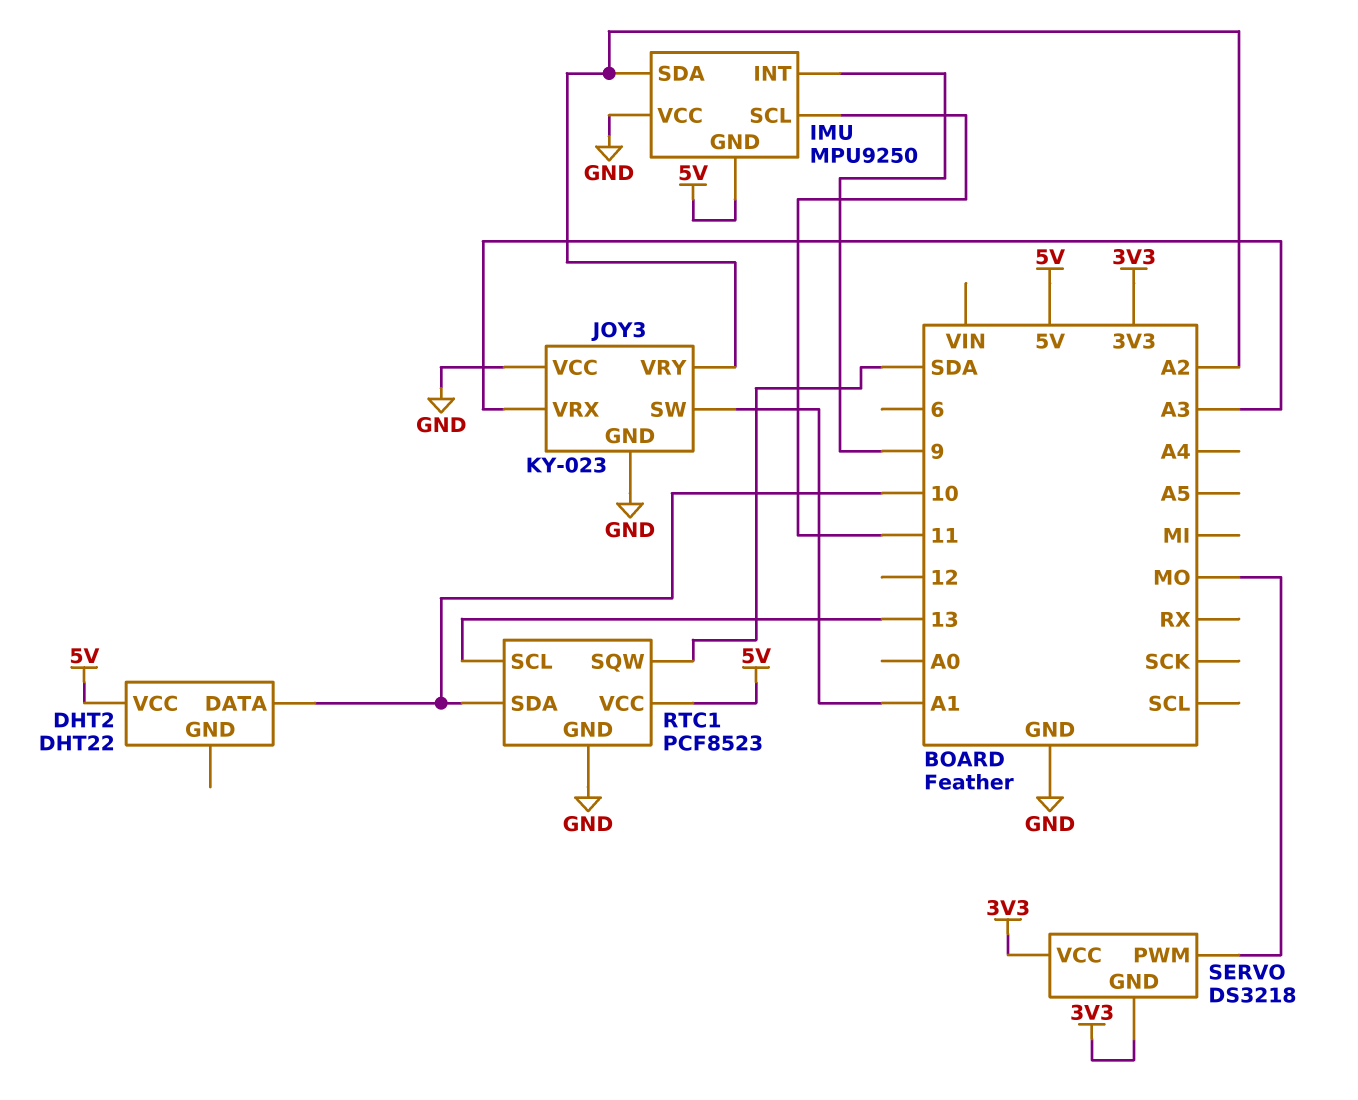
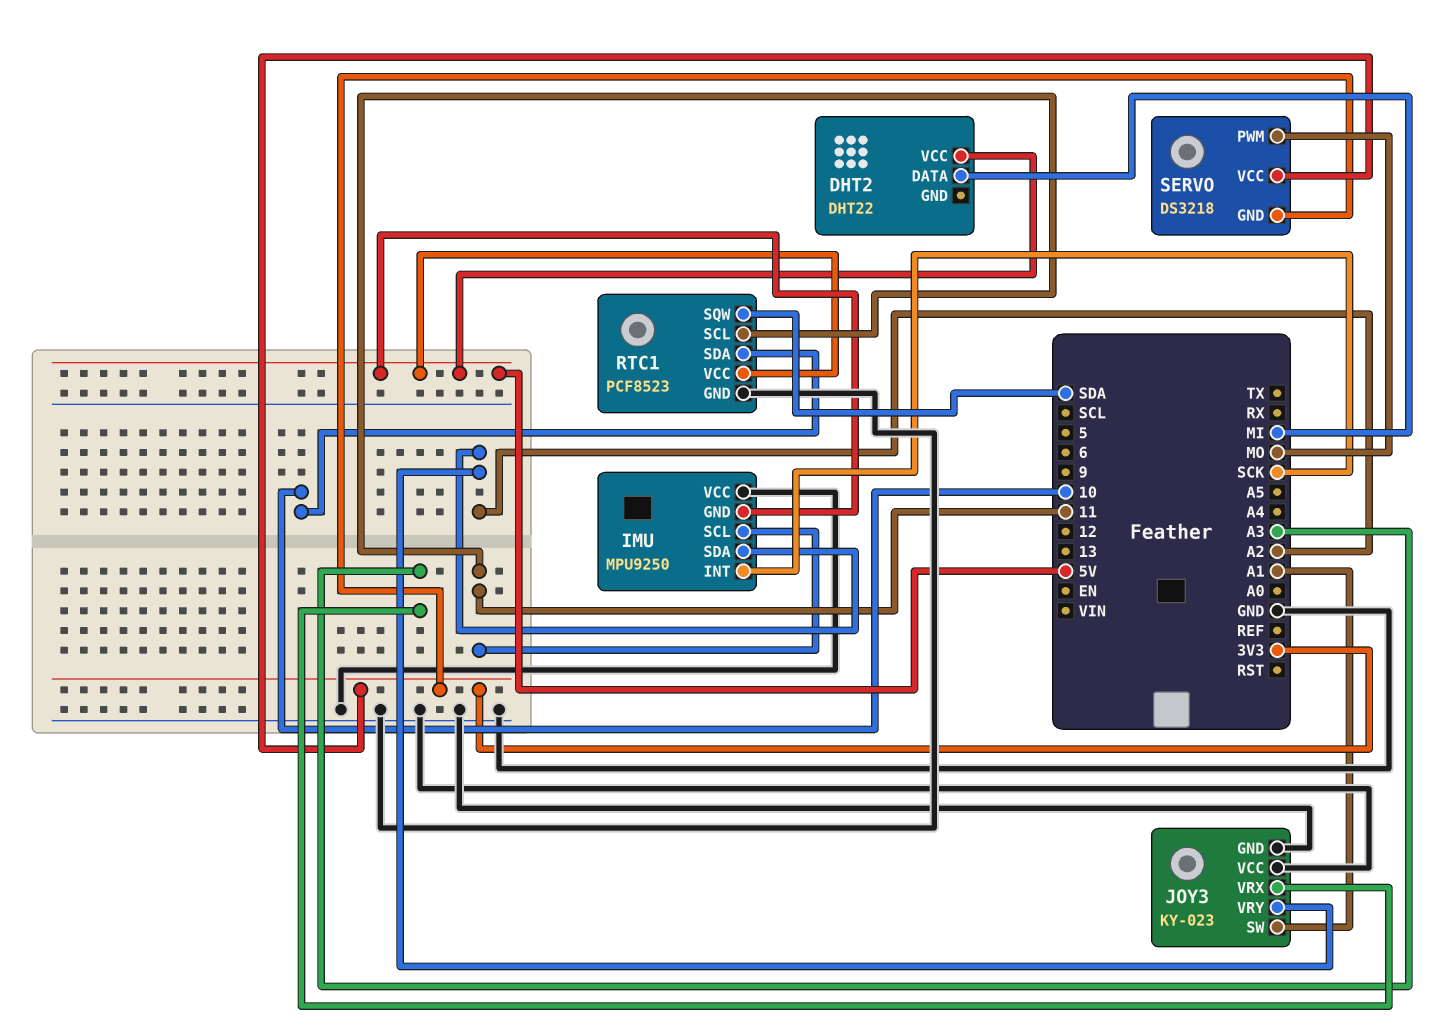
DHT2 pin DATA: 10 -> MI
IMU pin INT: 9 -> SCK
RTC1 pin SCL: 13 -> 11

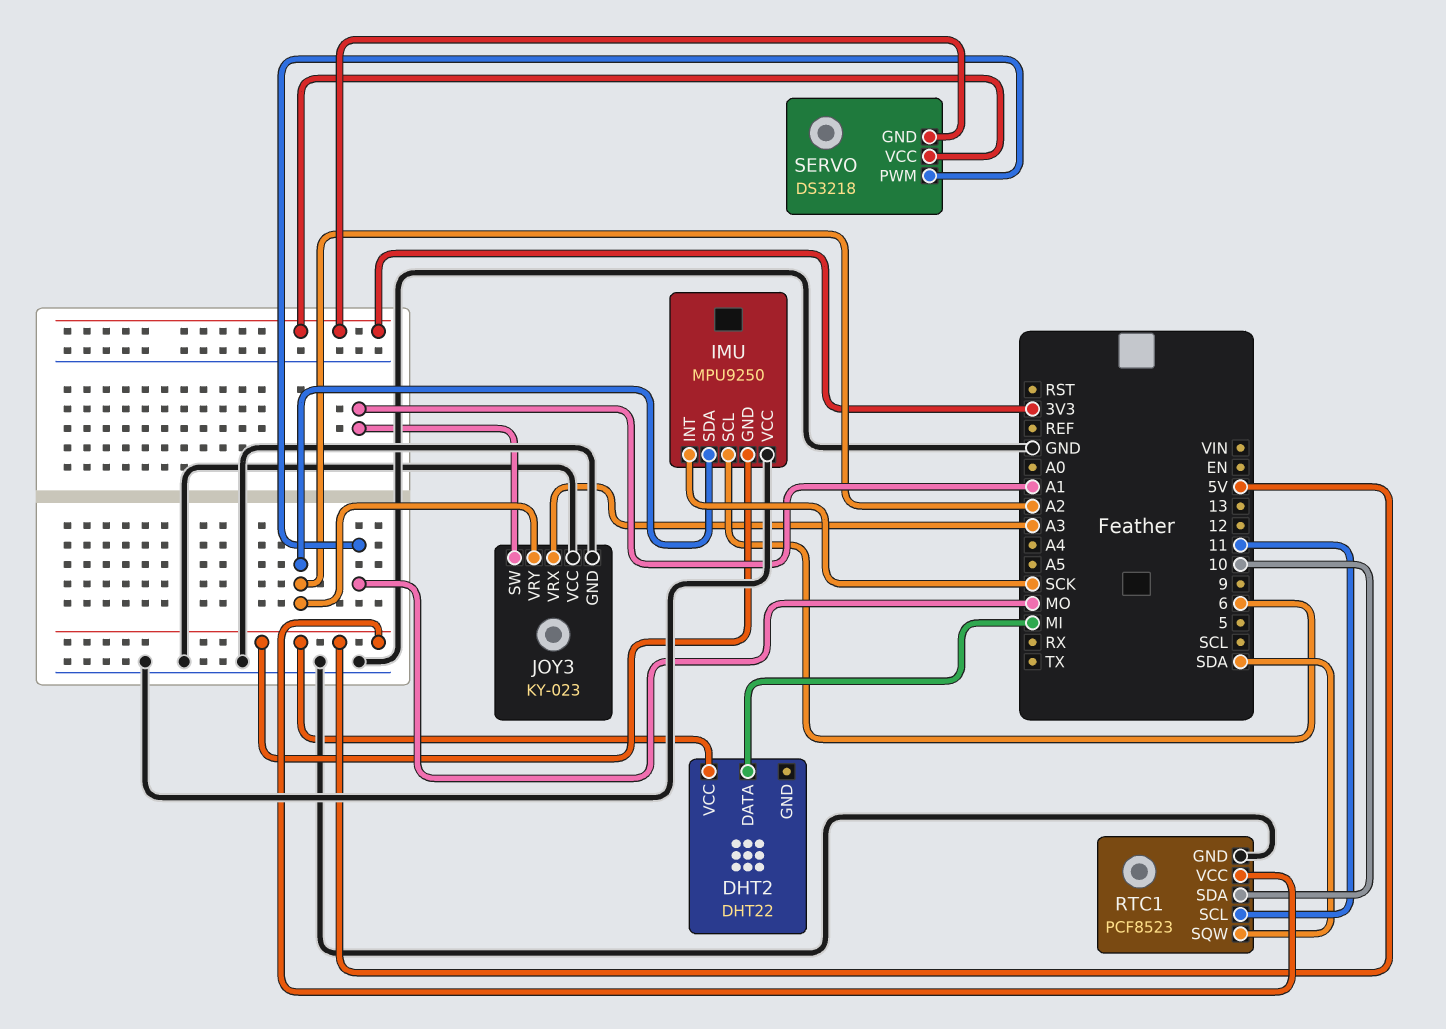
IMU pin SCL: 11 -> 6

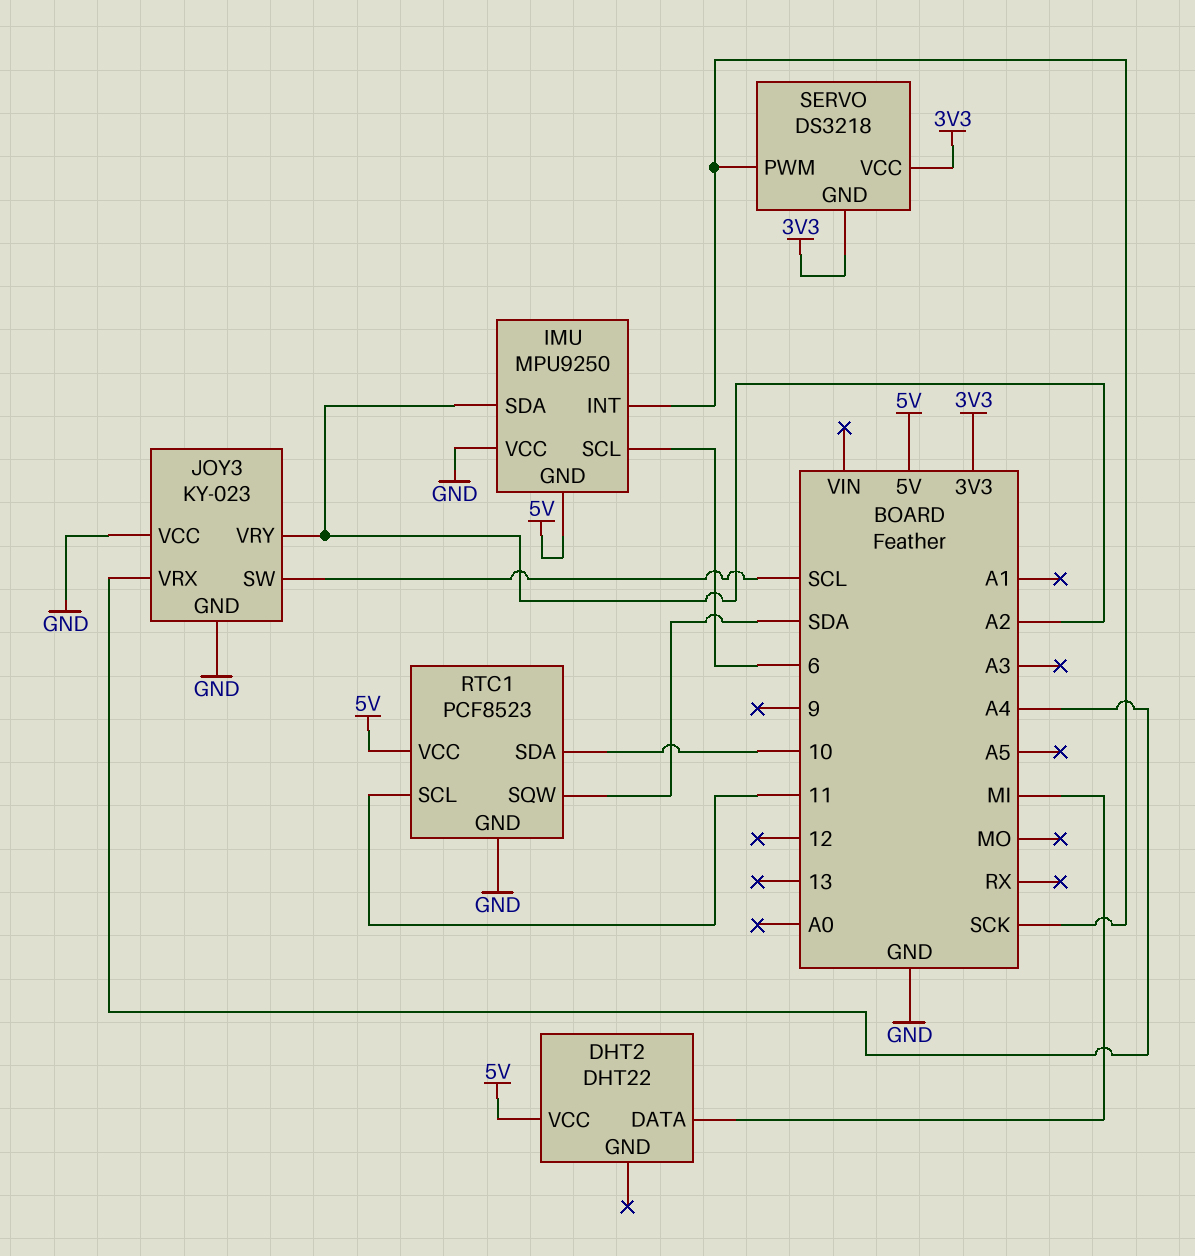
JOY3 pin SW: A1 -> SCL
JOY3 pin VRX: A3 -> A4
SERVO pin PWM: MO -> SCK

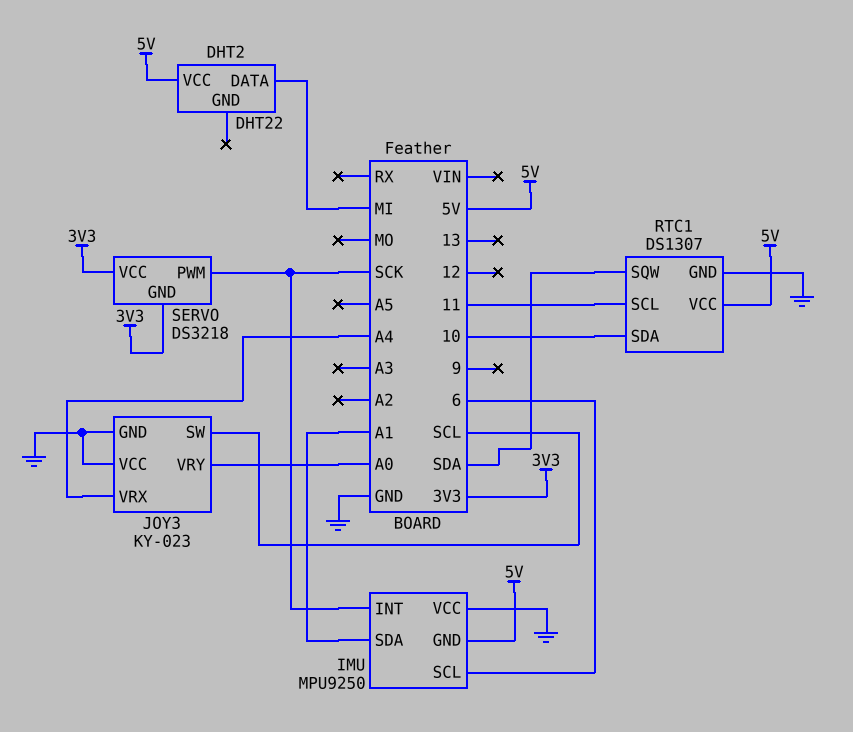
IMU pin SDA: A2 -> A1
JOY3 pin VRY: A2 -> A0
RTC1: PCF8523 -> DS1307

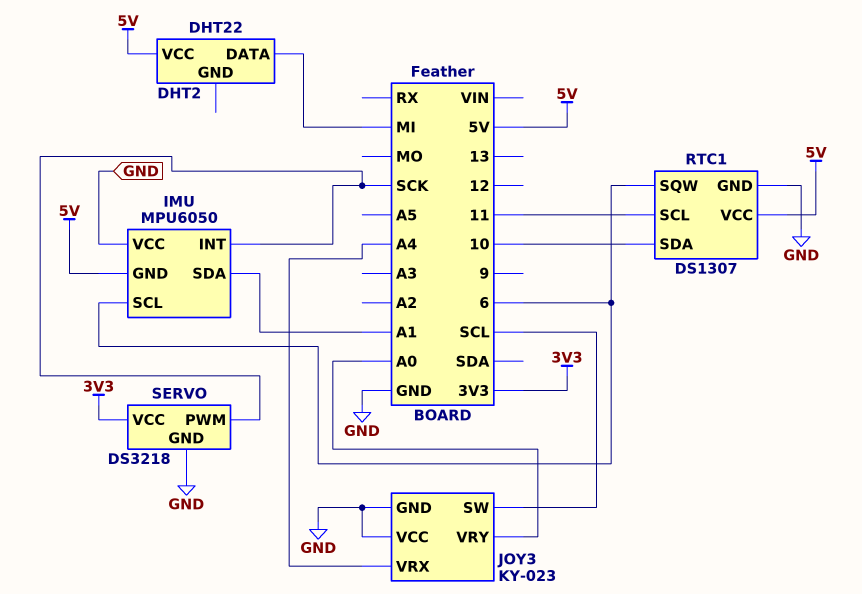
IMU: MPU9250 -> MPU6050
RTC1 pin SQW: SDA -> 6
SERVO pin GND: 3V3 -> GND

